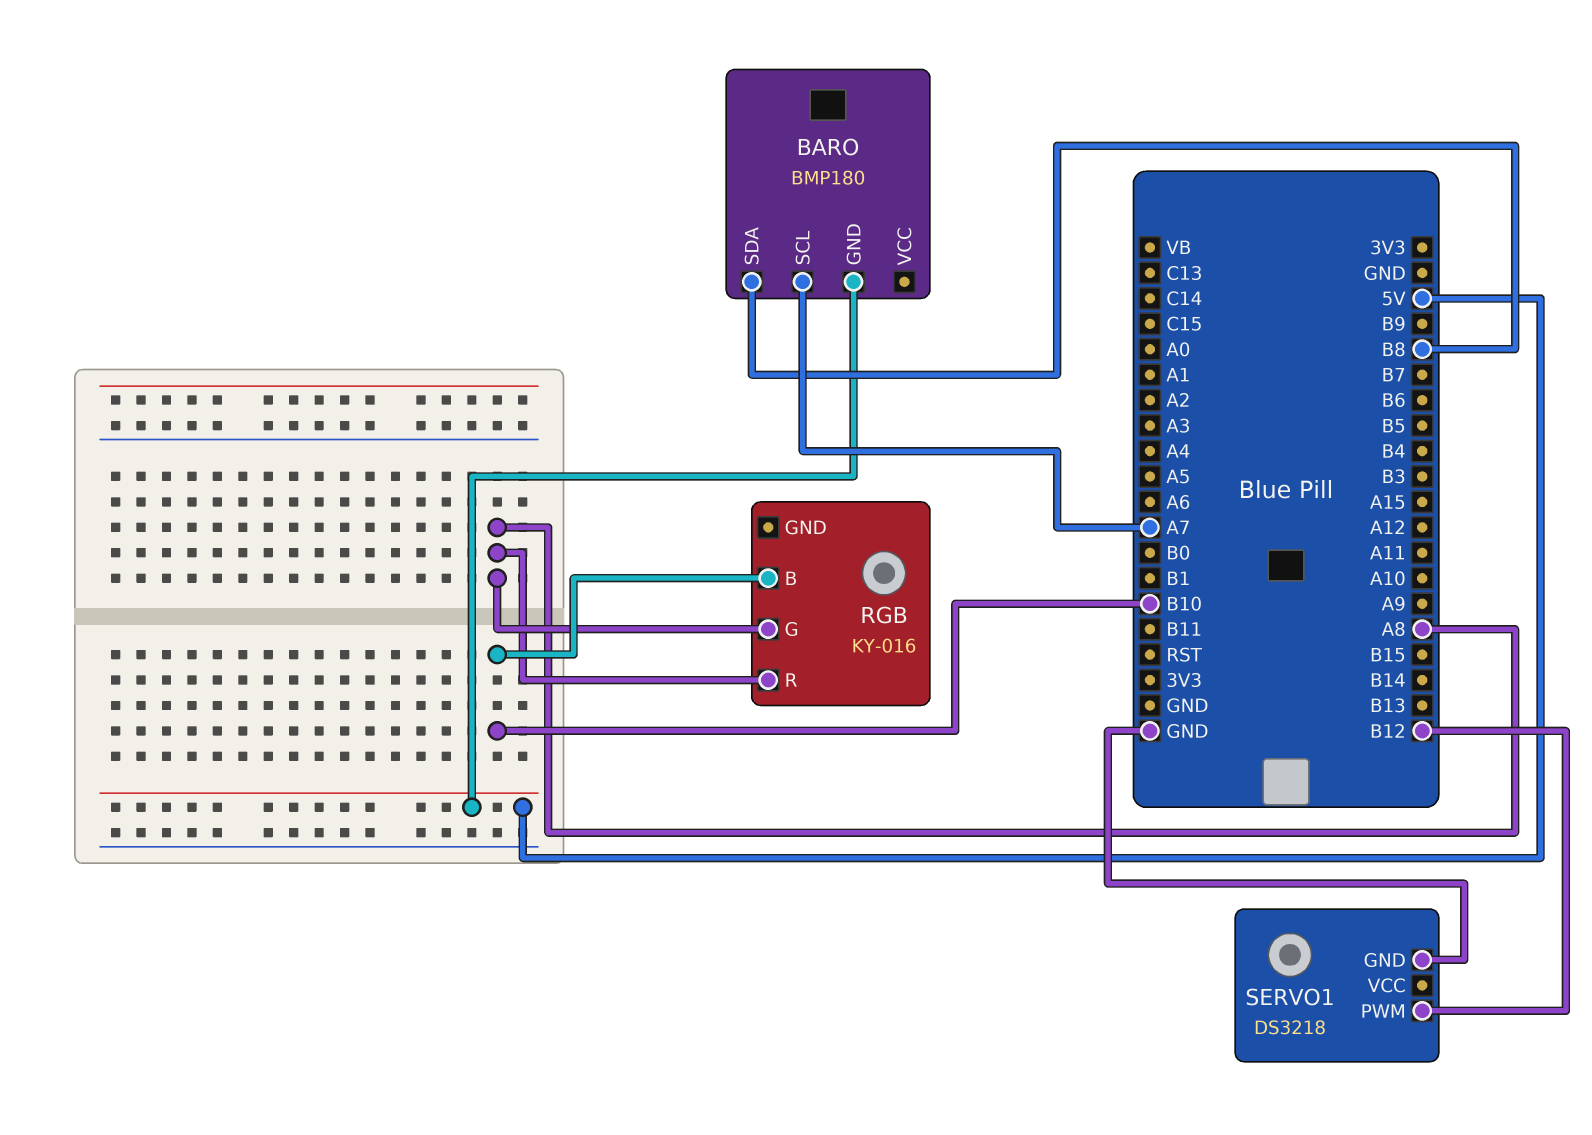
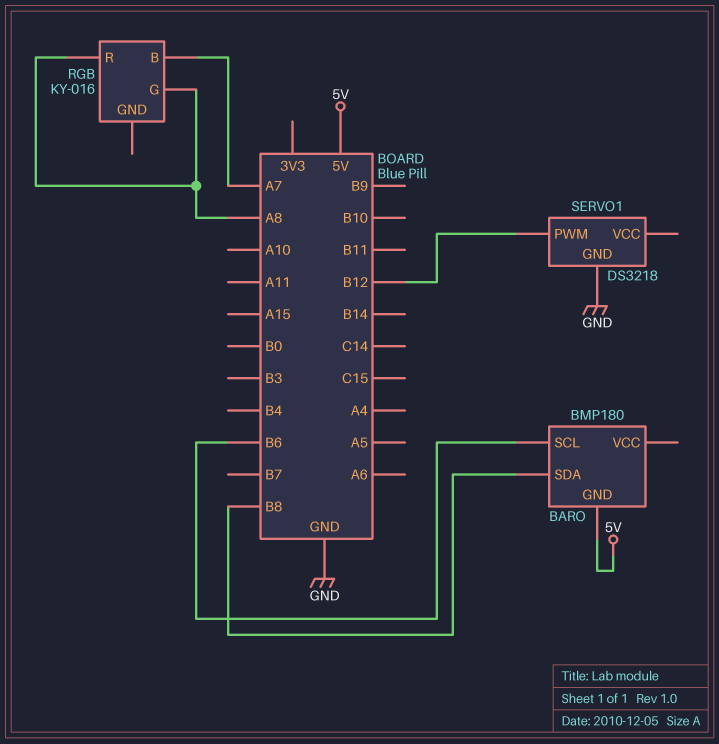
BARO pin SCL: A7 -> B6
RGB pin B: B10 -> A7

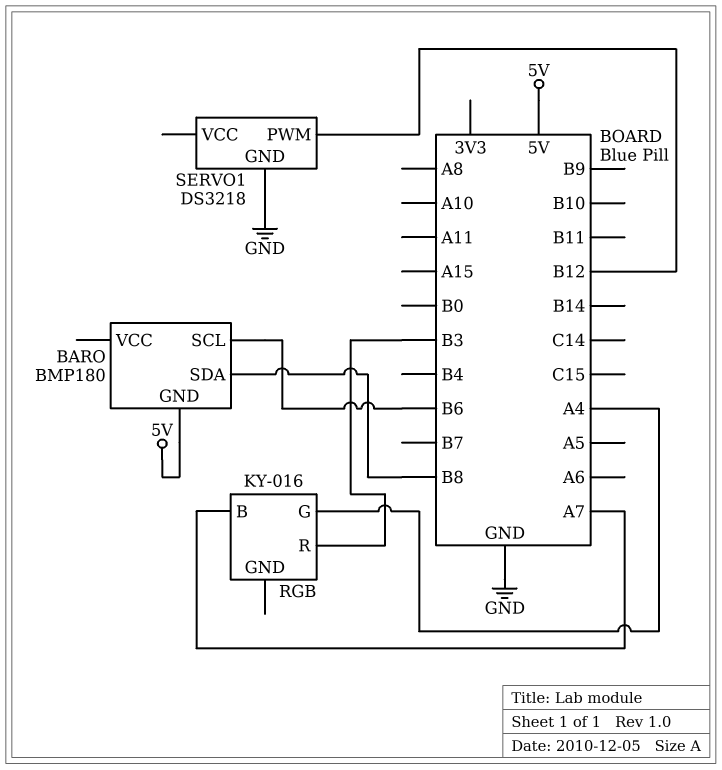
RGB pin G: A8 -> A4
RGB pin R: A8 -> B3

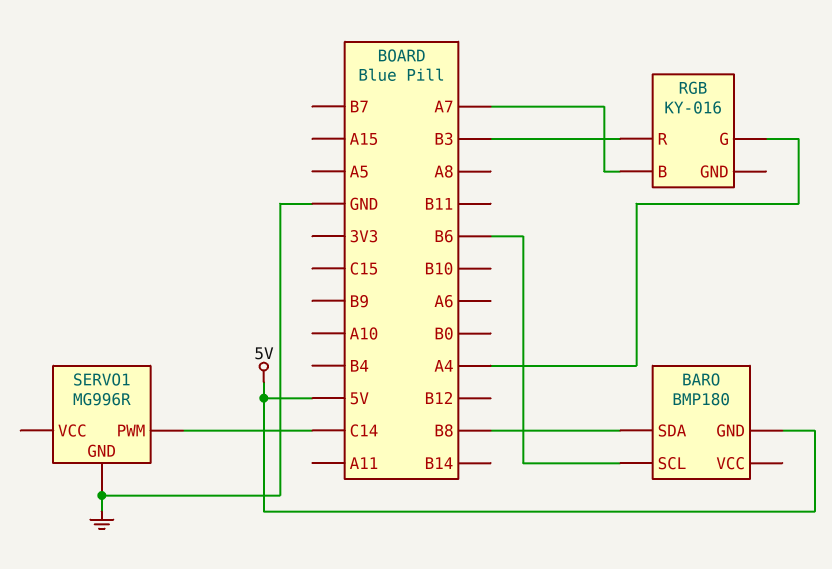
SERVO1: DS3218 -> MG996R
SERVO1 pin PWM: B12 -> C14

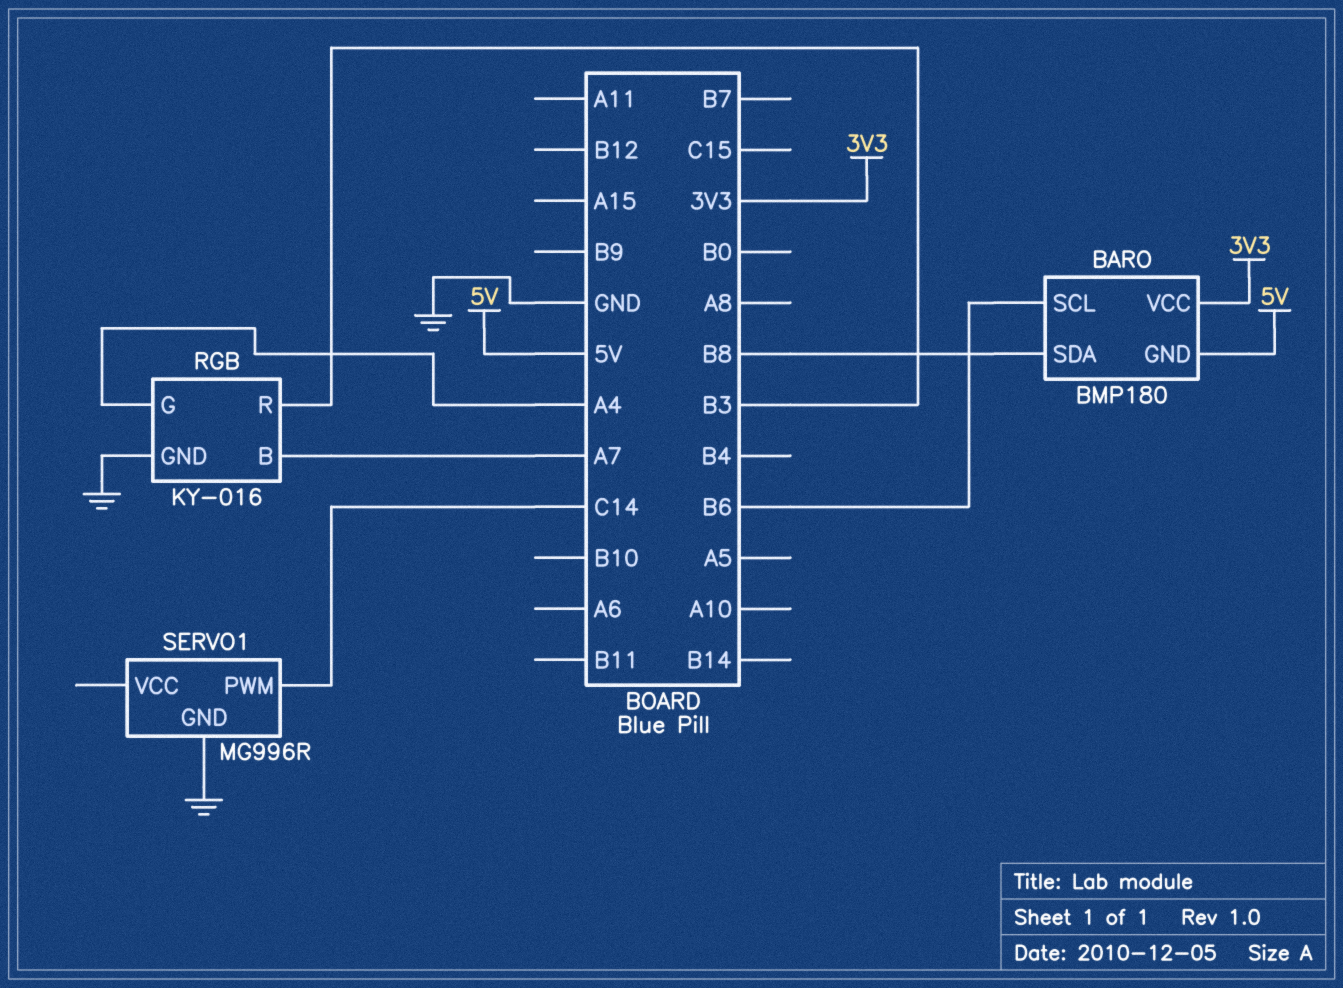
BARO pin VCC: none -> 3V3
RGB pin GND: none -> GND

